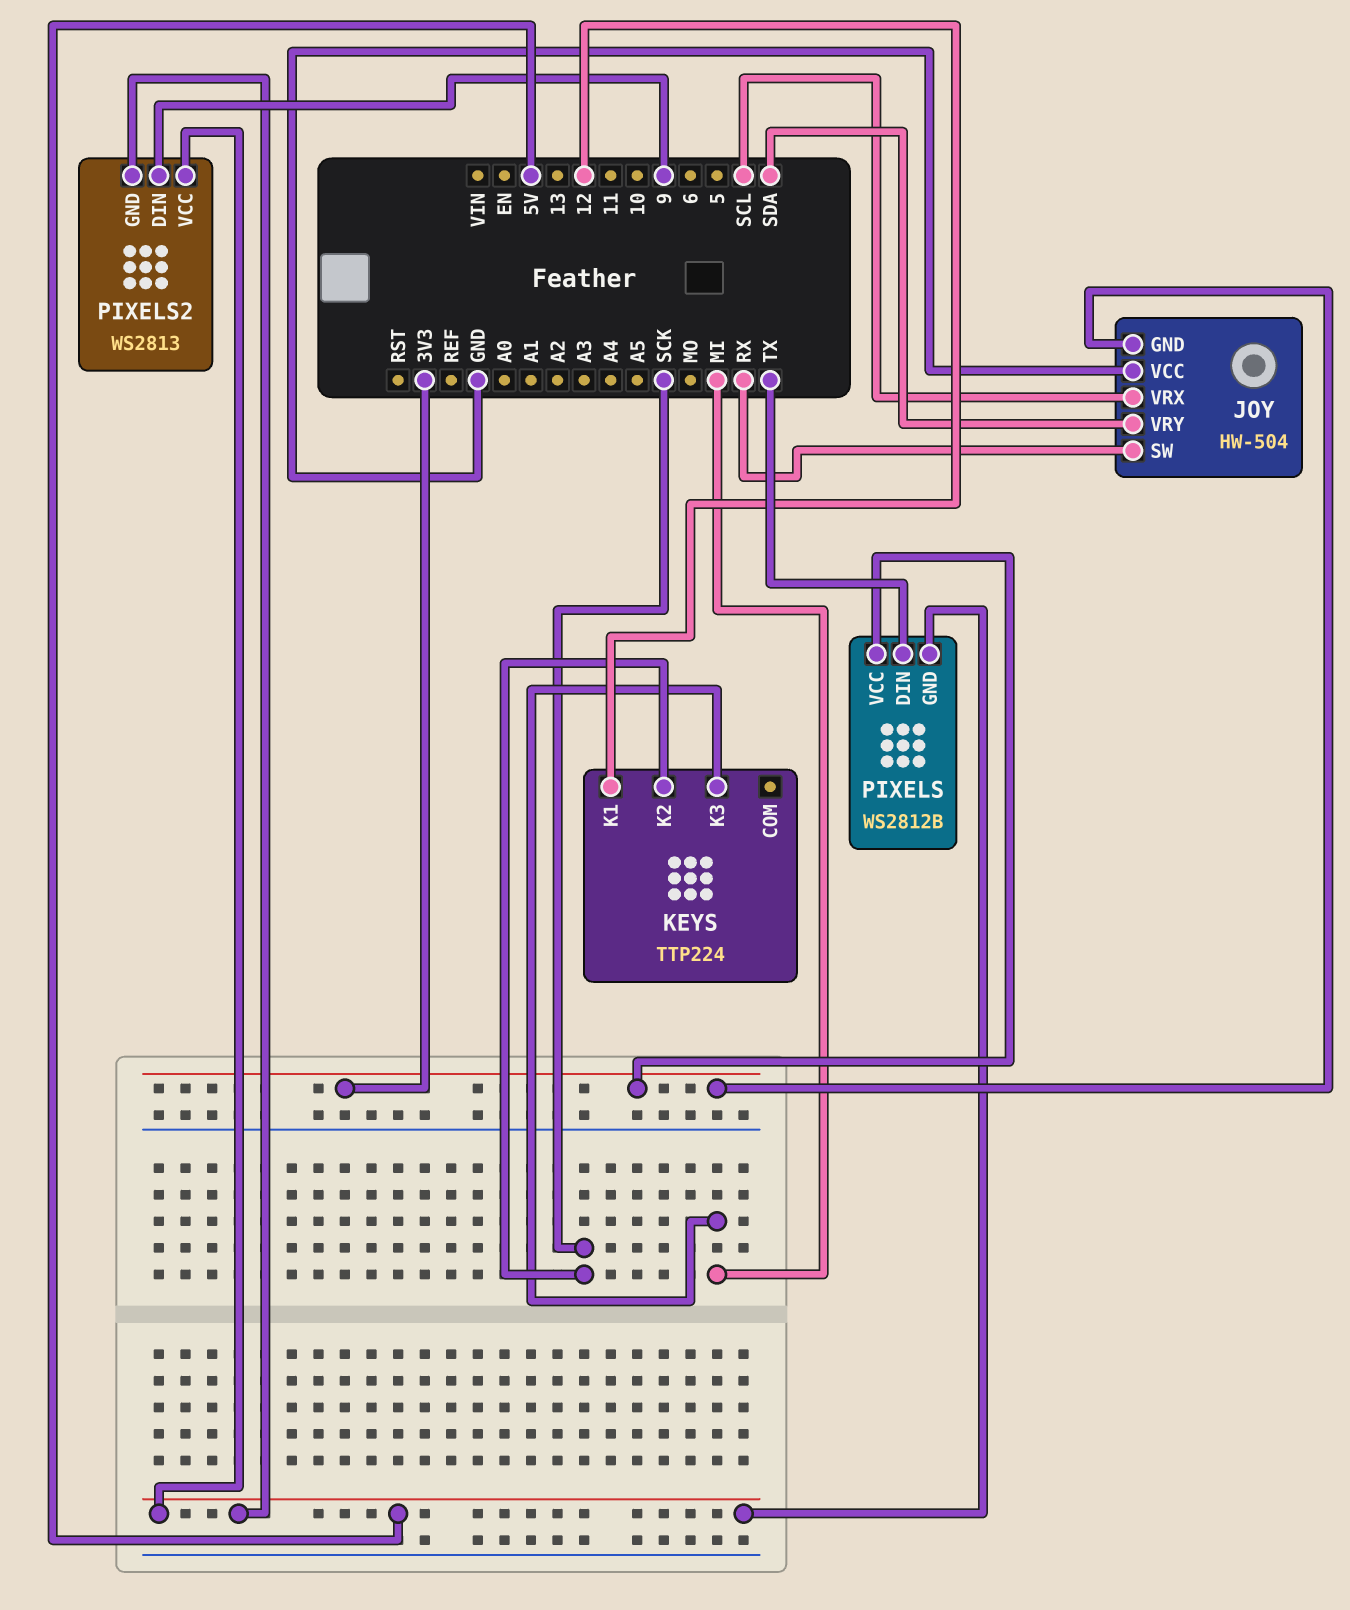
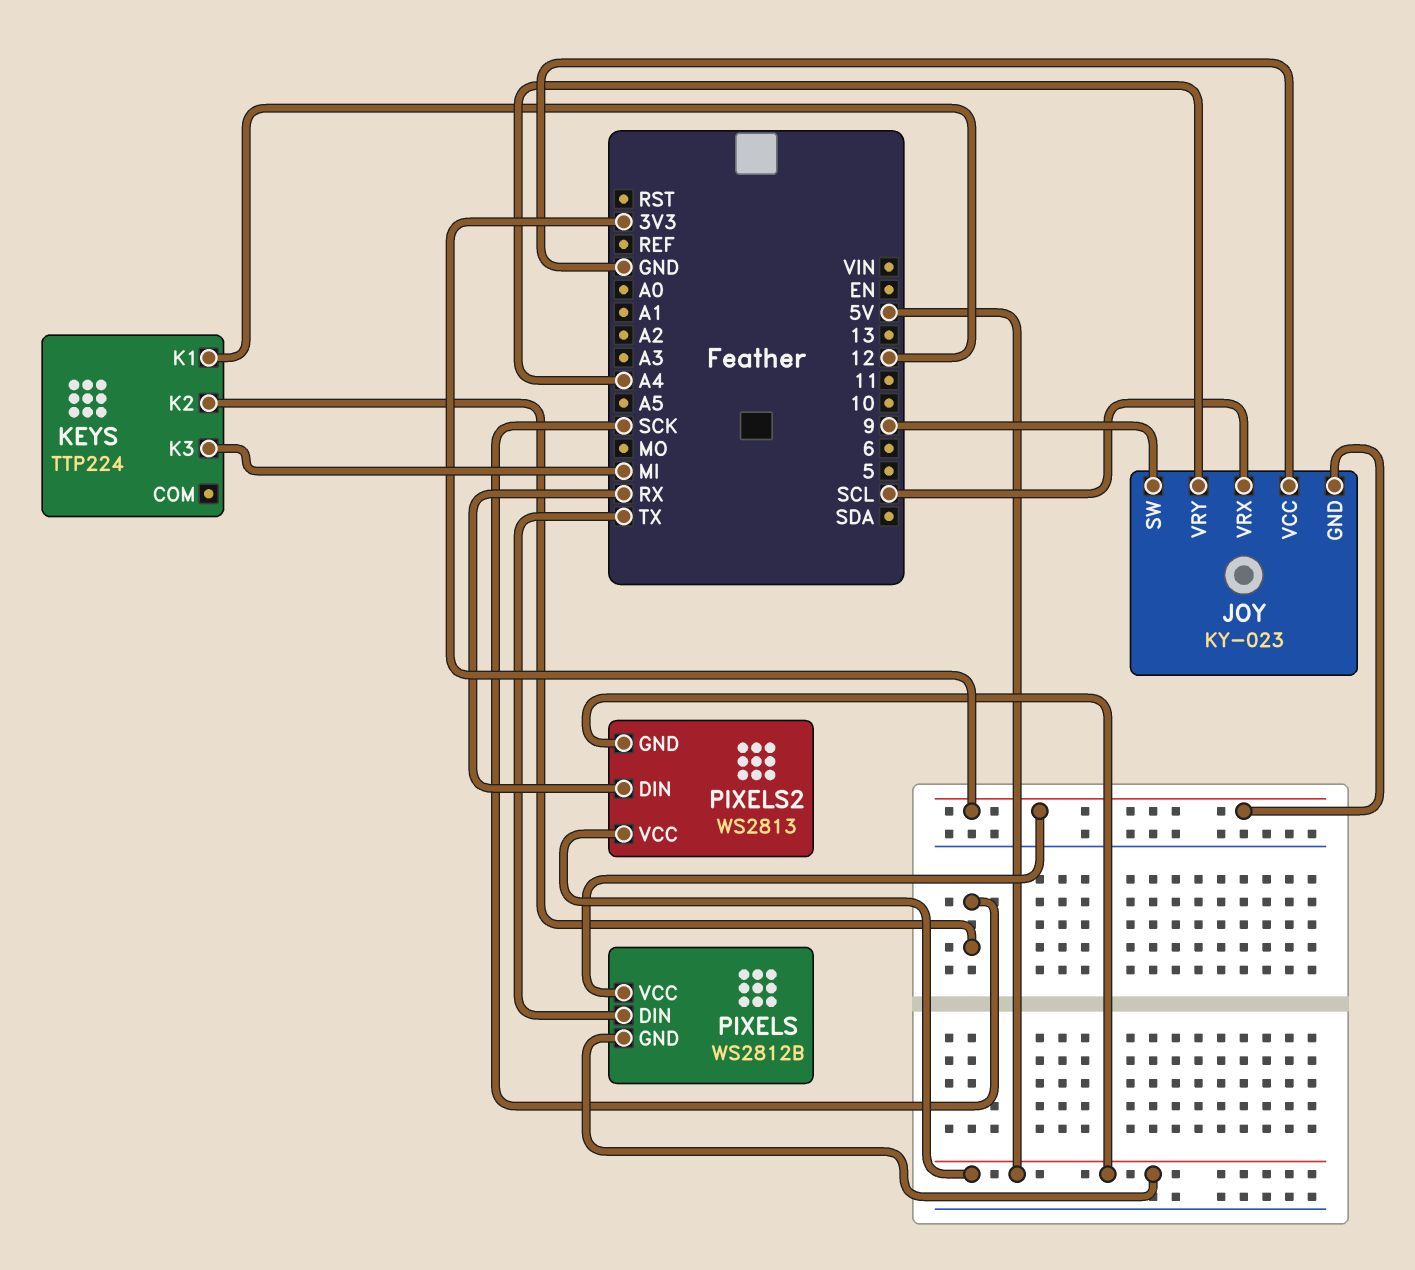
JOY: HW-504 -> KY-023
JOY pin SW: RX -> 9
JOY pin VRY: SDA -> A4
PIXELS2 pin DIN: 9 -> RX

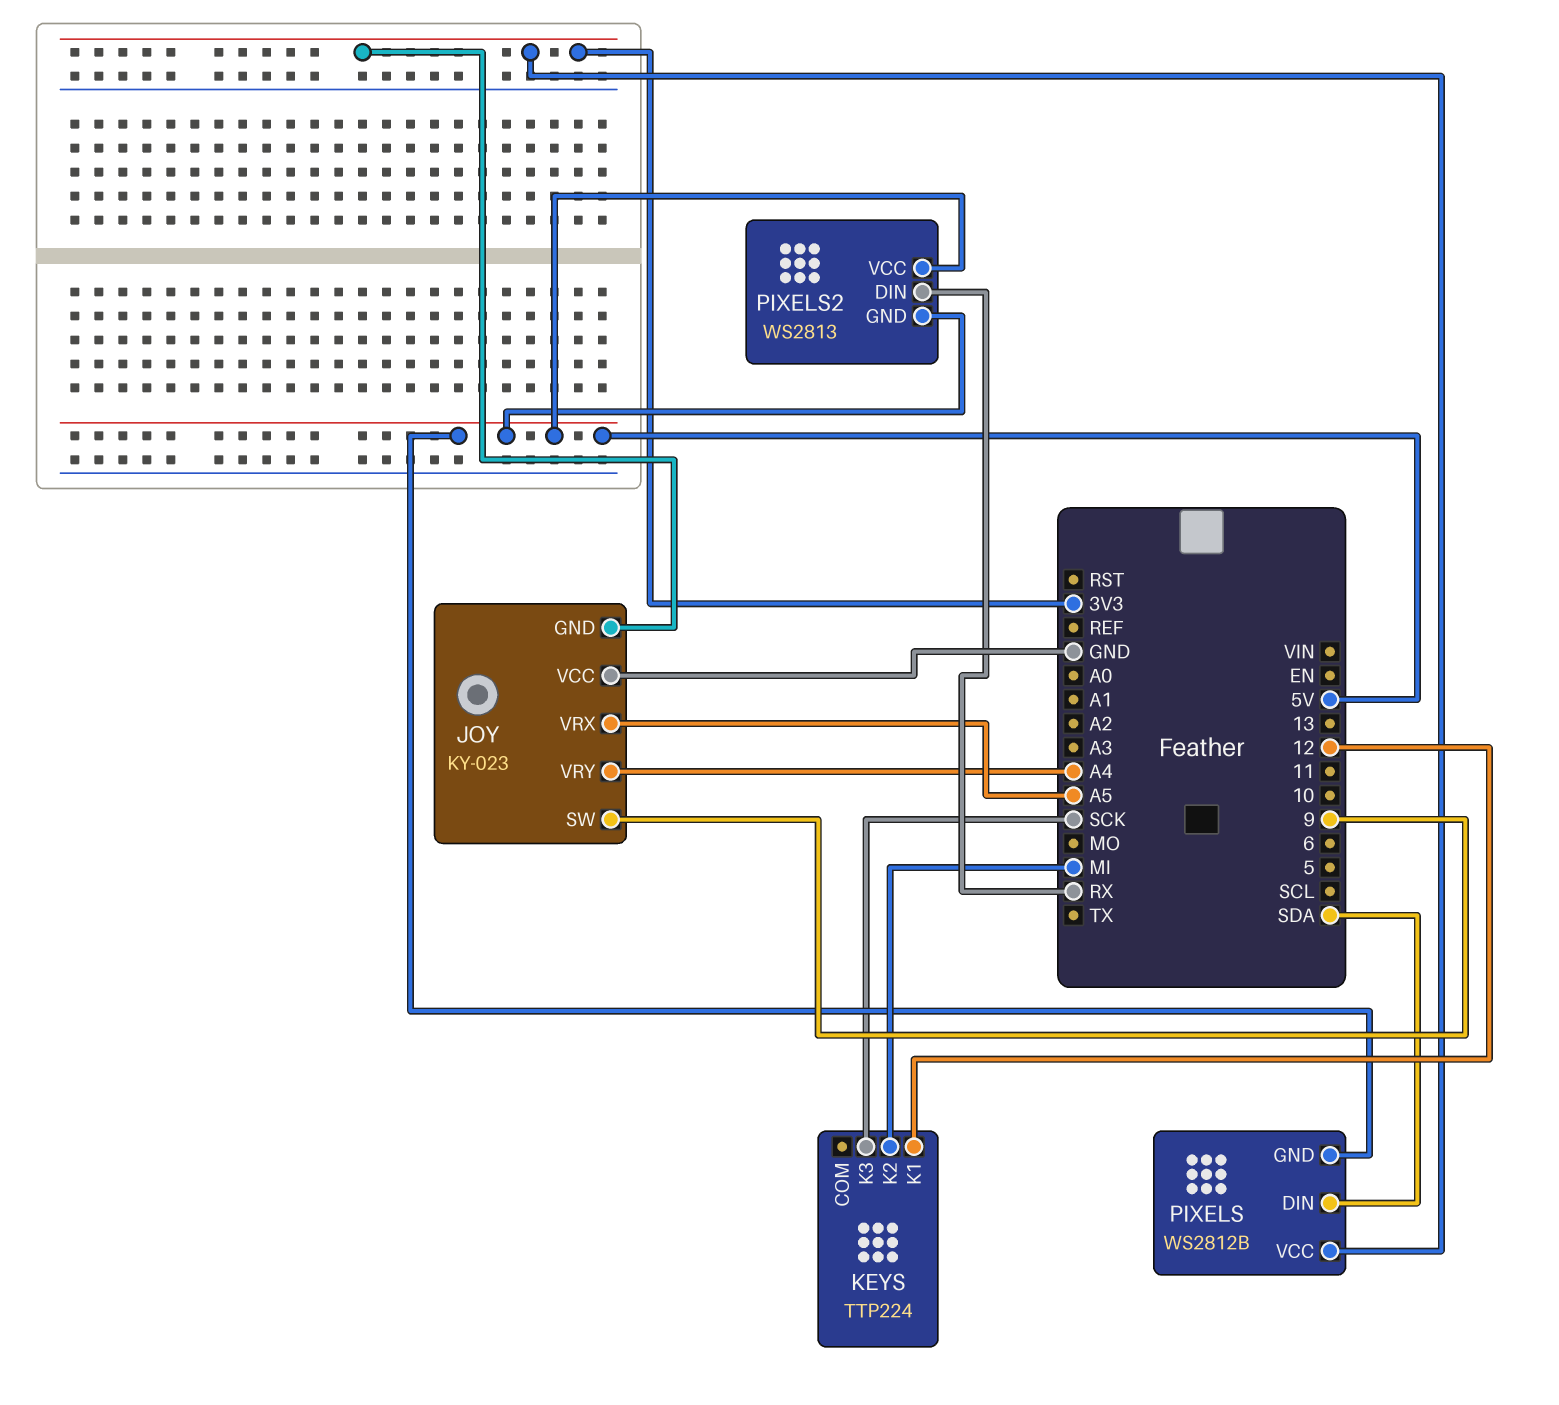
JOY pin VRX: SCL -> A5
KEYS pin K2: SCK -> MI
KEYS pin K3: MI -> SCK
PIXELS pin DIN: TX -> SDA

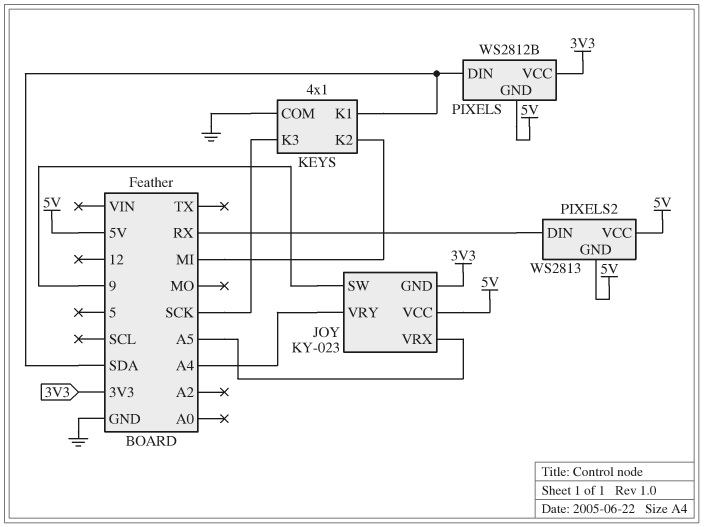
JOY pin VCC: GND -> 5V
KEYS: TTP224 -> 4x1
KEYS pin COM: none -> GND
KEYS pin K1: 12 -> SDA

